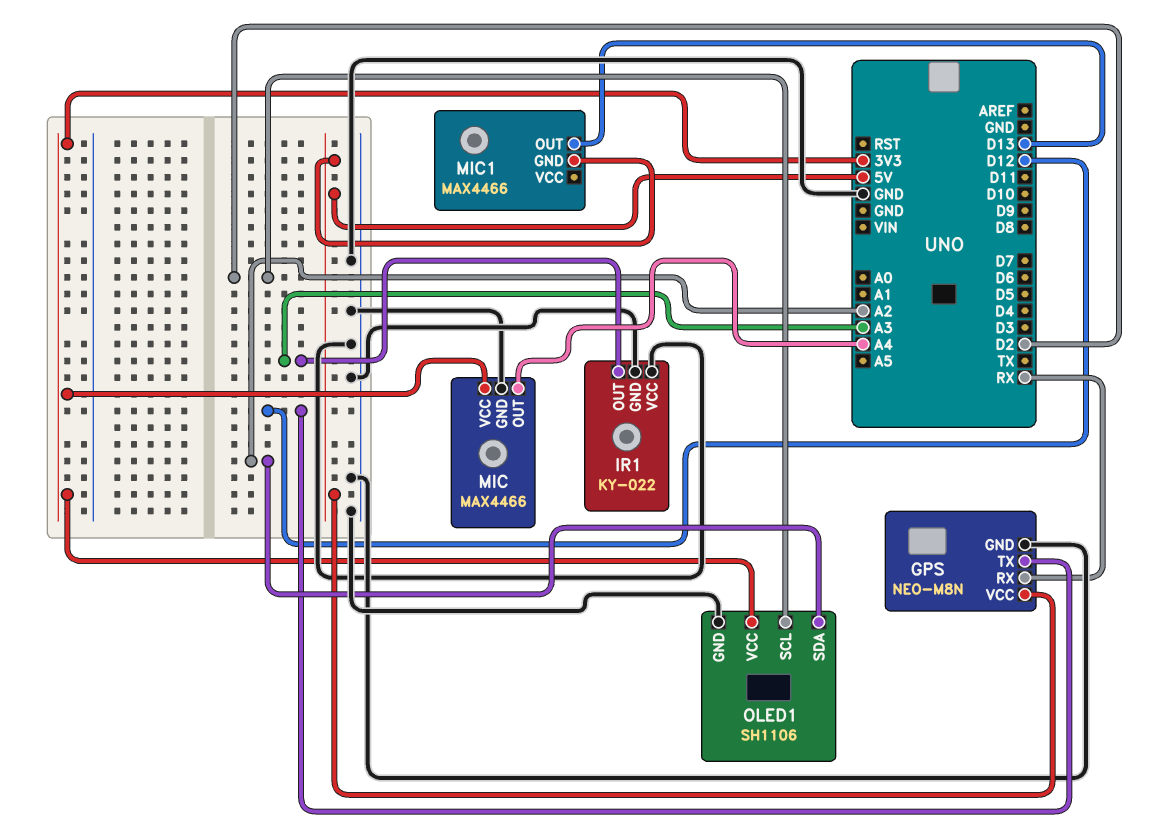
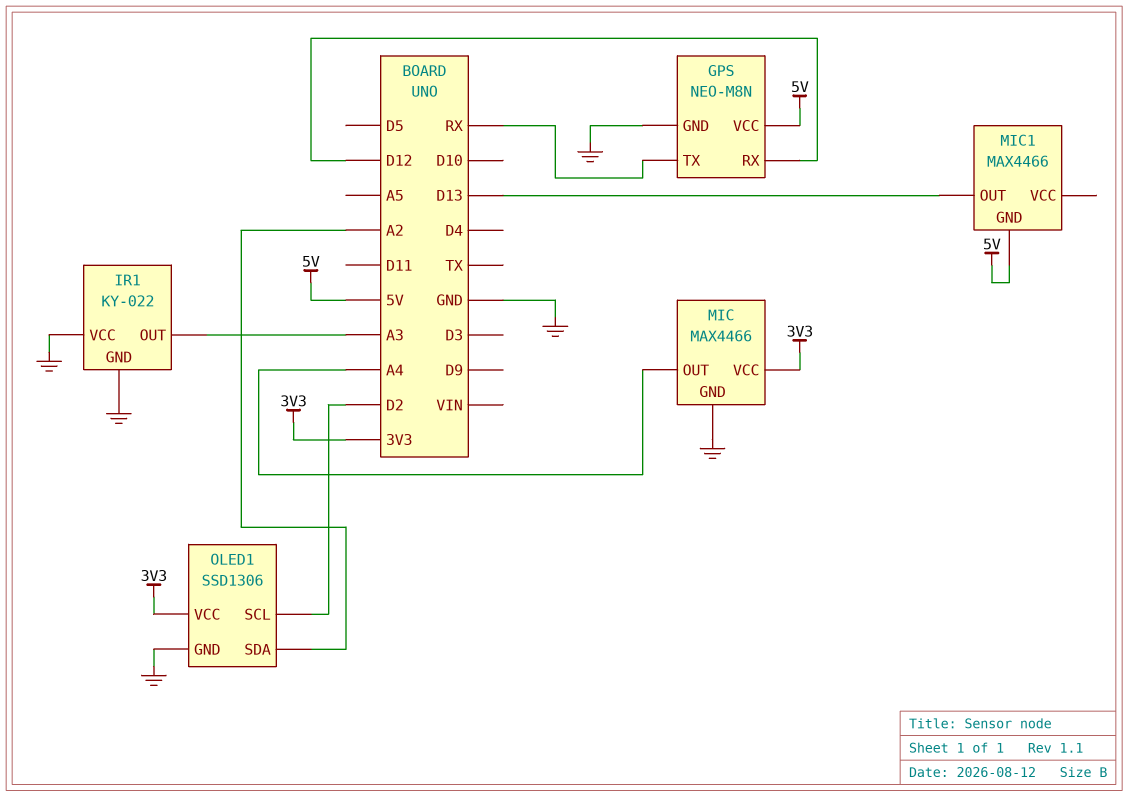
GPS pin RX: RX -> D12
GPS pin TX: D12 -> RX
OLED1: SH1106 -> SSD1306

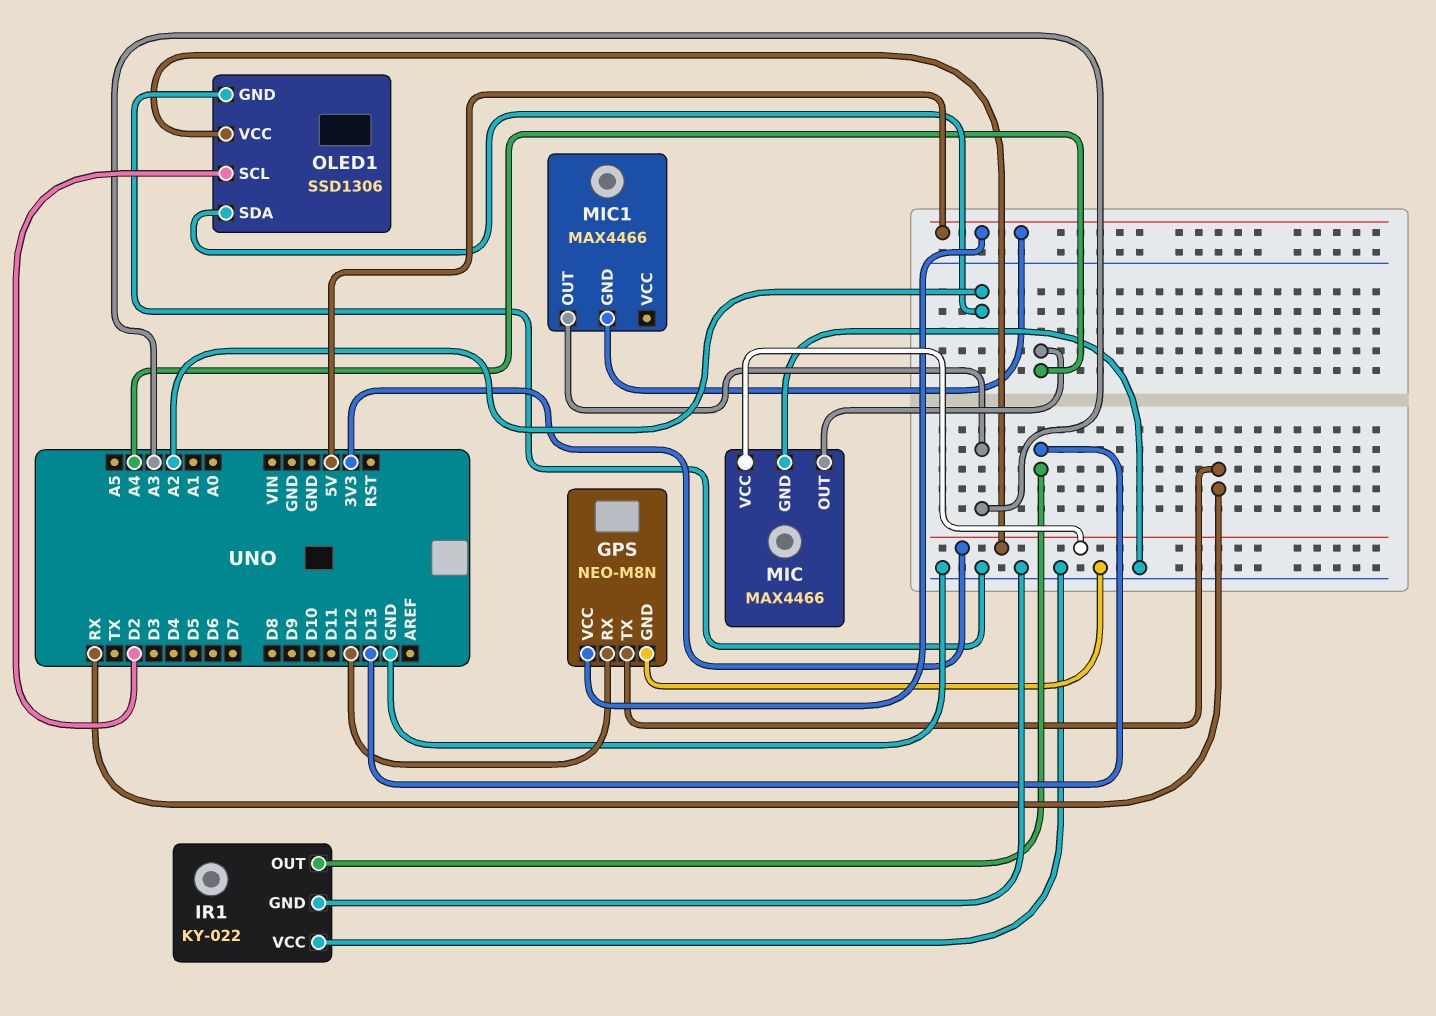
IR1 pin OUT: A3 -> D13
MIC1 pin OUT: D13 -> A3

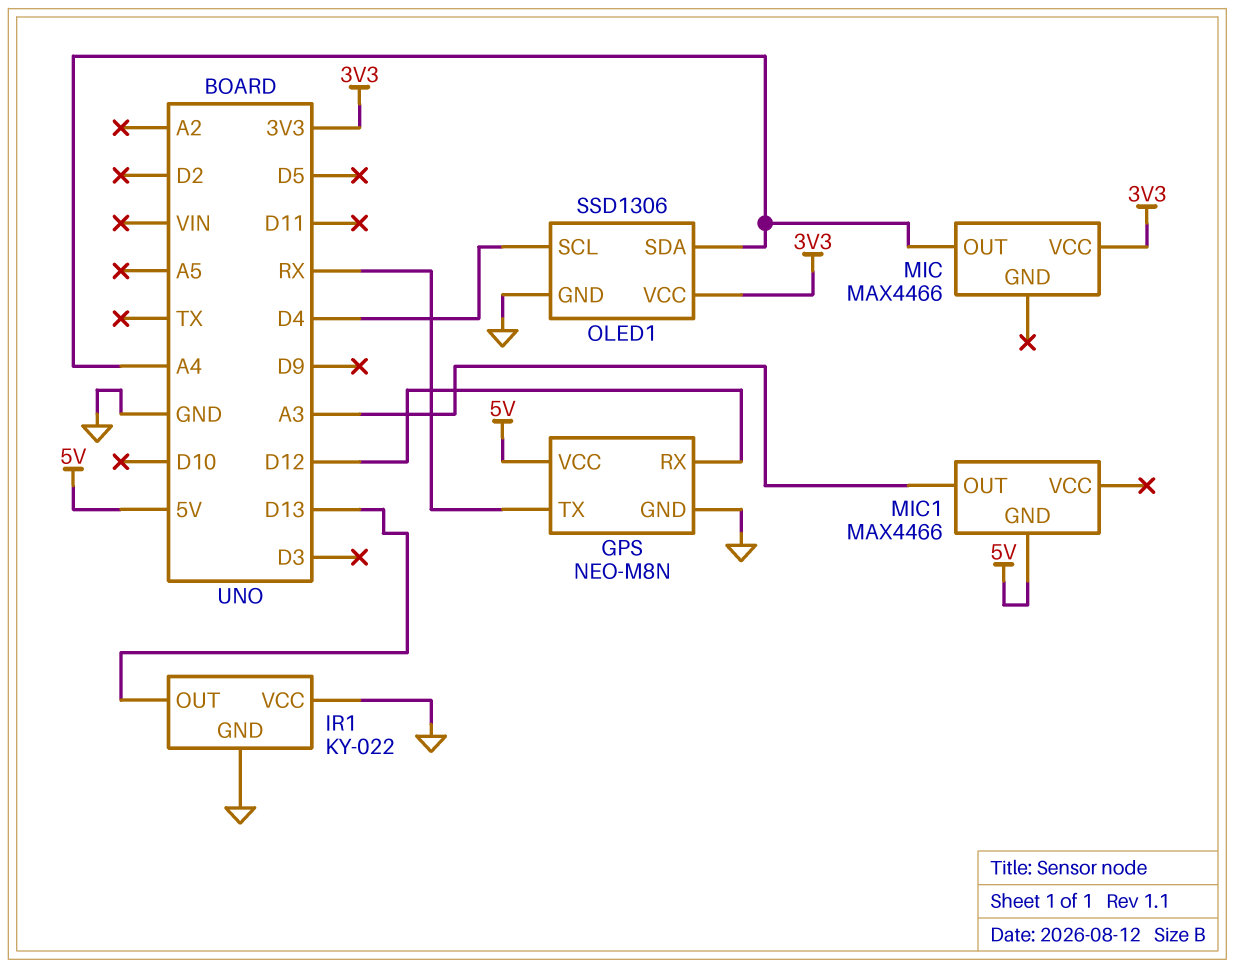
MIC pin GND: GND -> none
OLED1 pin SCL: D2 -> D4
OLED1 pin SDA: A2 -> A4

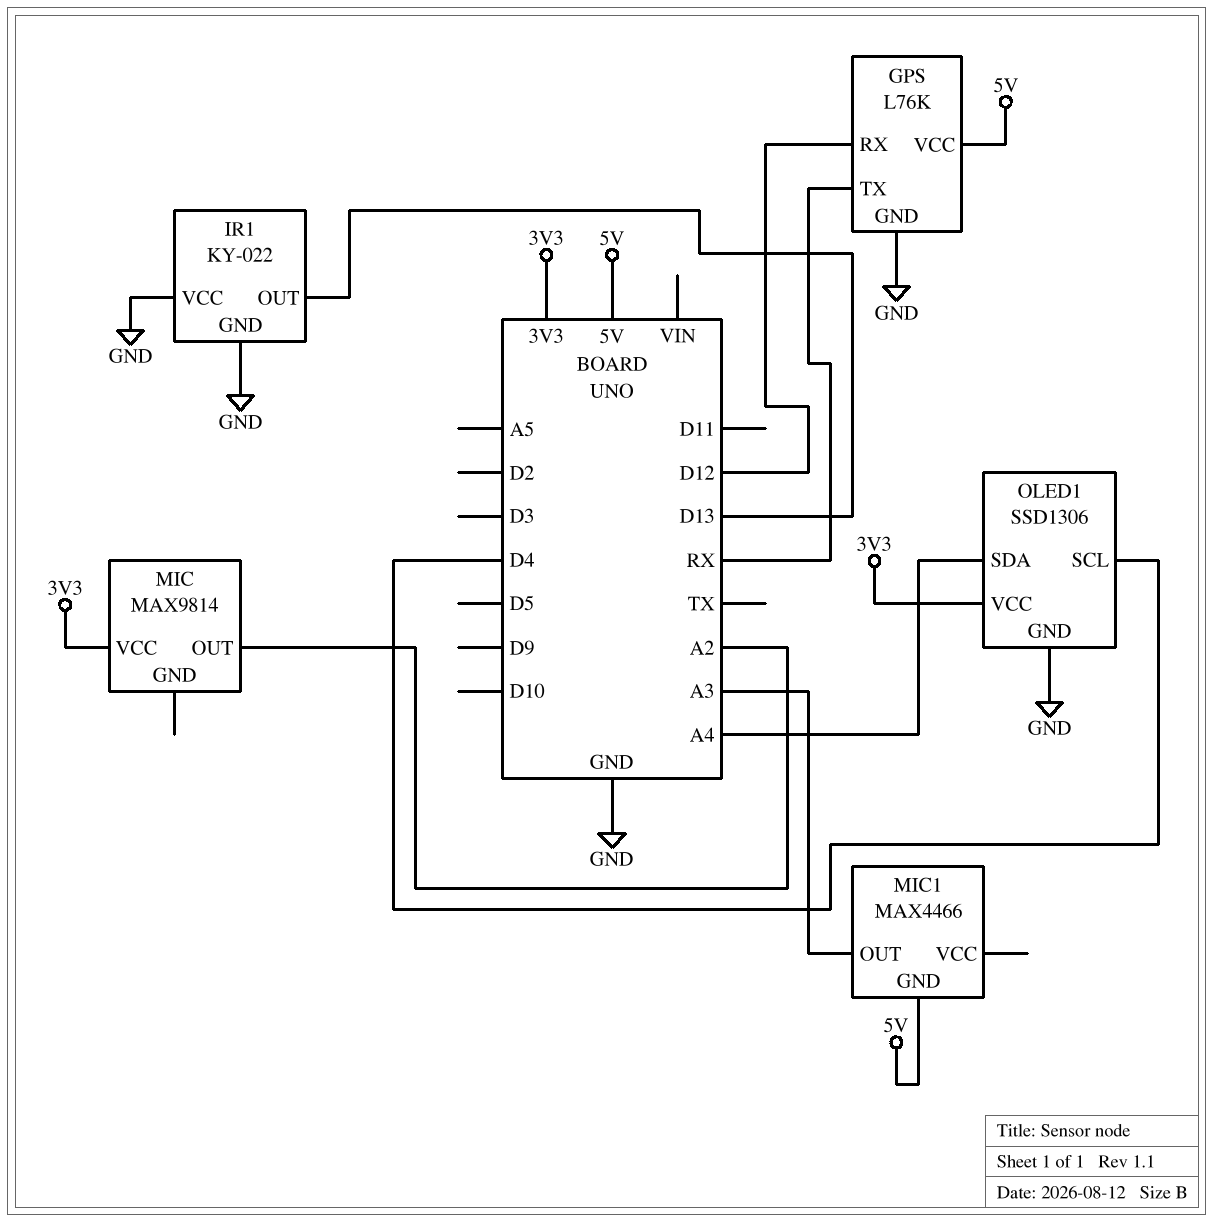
GPS: NEO-M8N -> L76K
MIC: MAX4466 -> MAX9814
MIC pin OUT: A4 -> A2

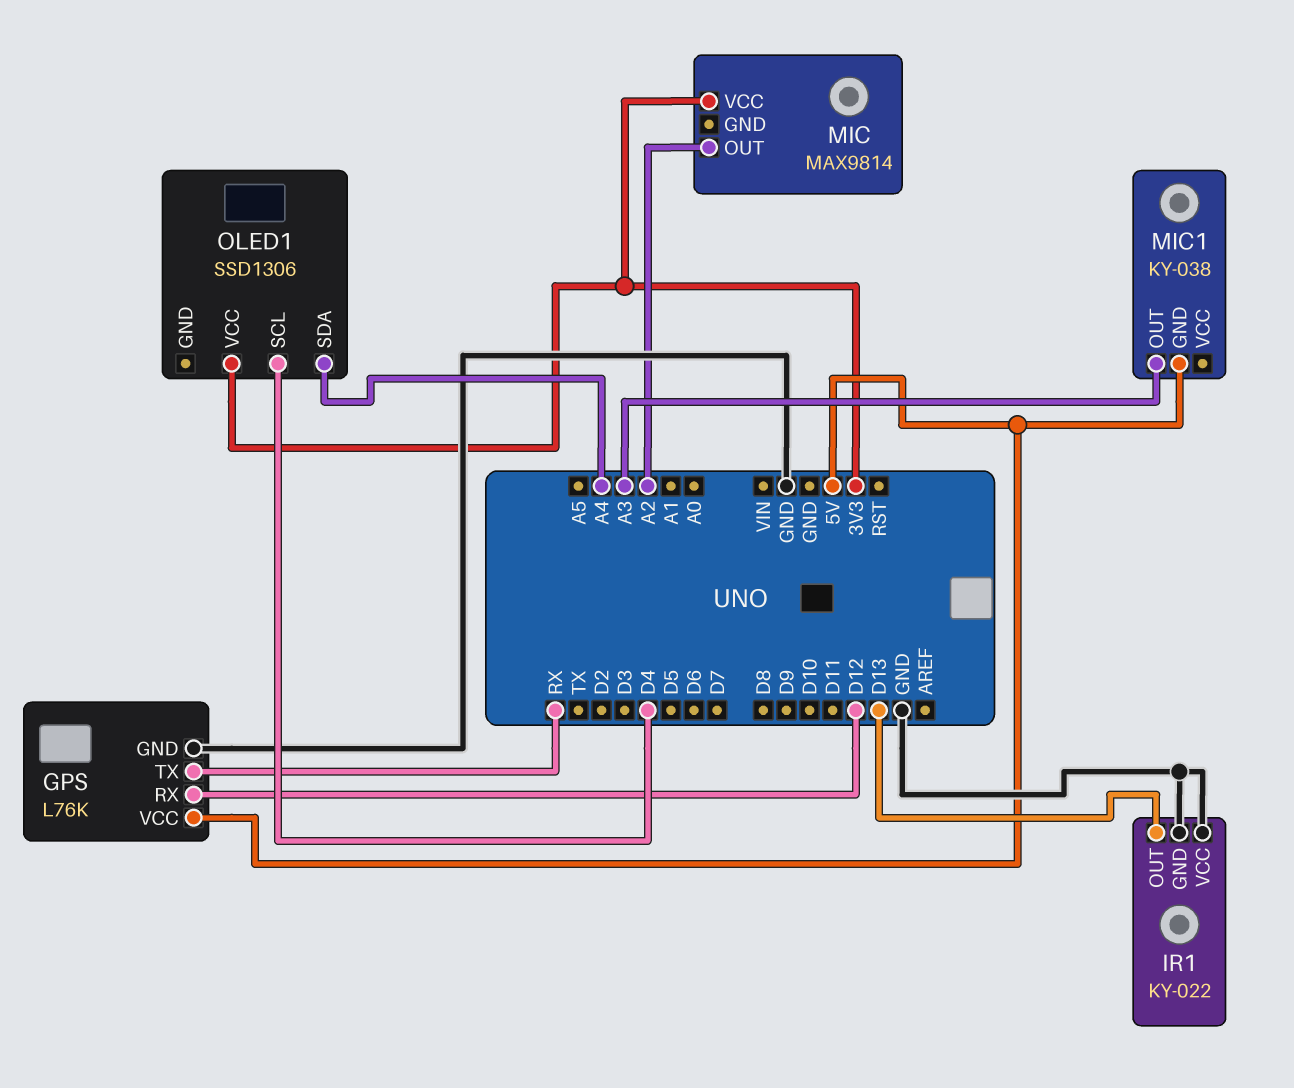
MIC1: MAX4466 -> KY-038
OLED1 pin GND: GND -> none

